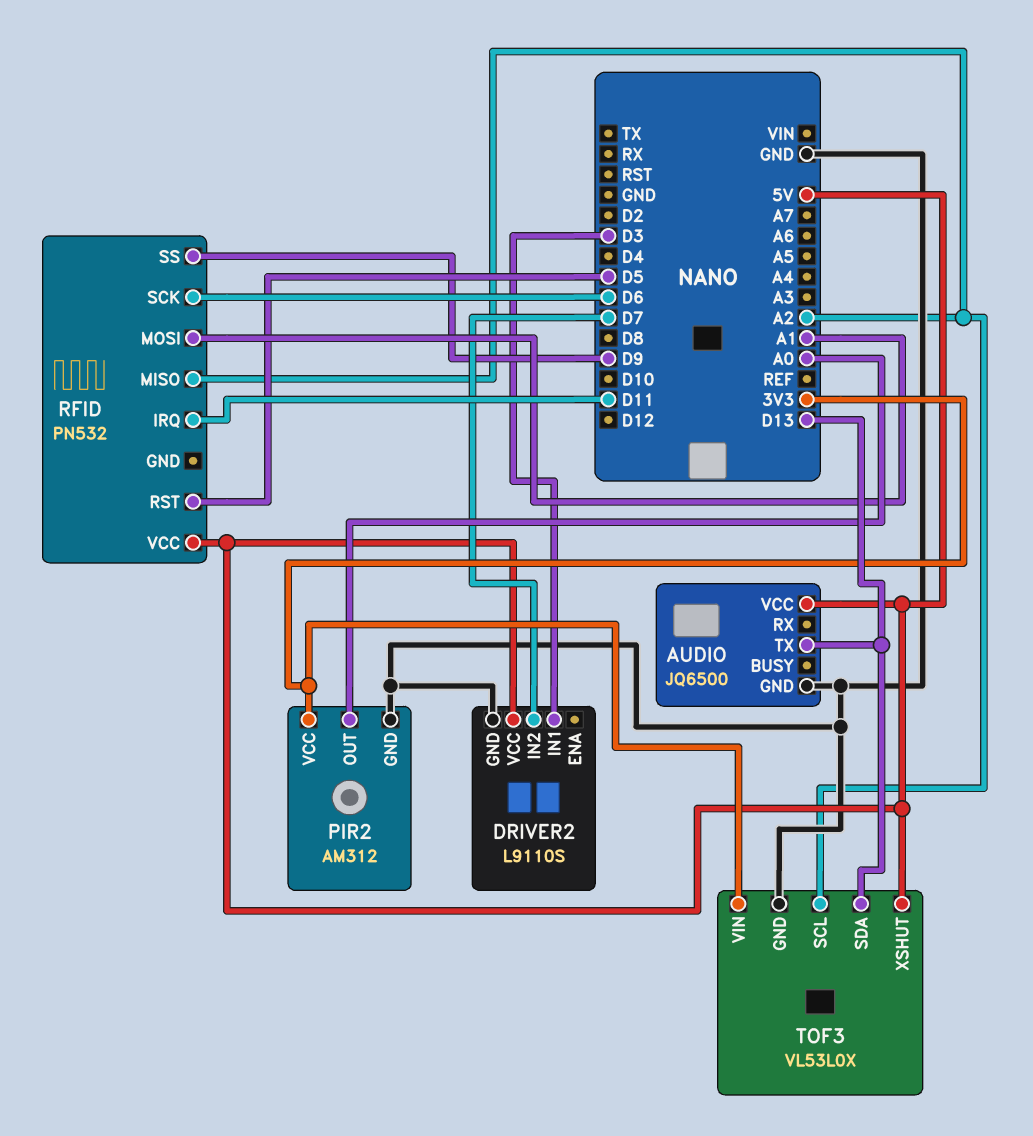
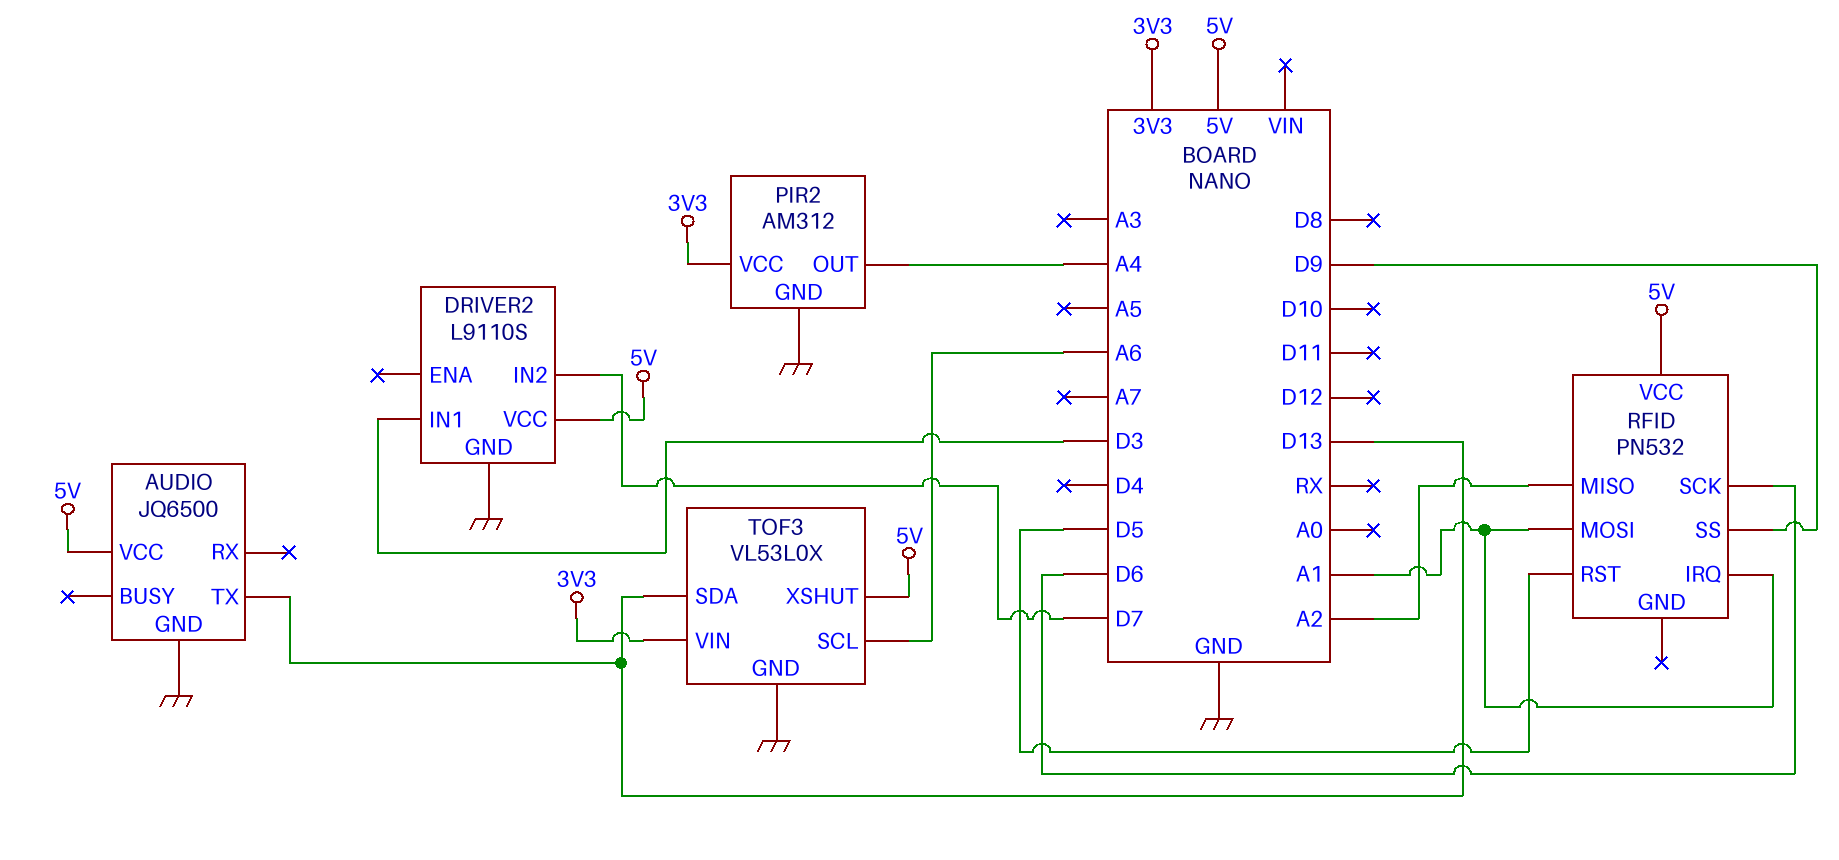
PIR2 pin OUT: A0 -> A4
RFID pin IRQ: D11 -> A1
TOF3 pin SCL: A2 -> A6

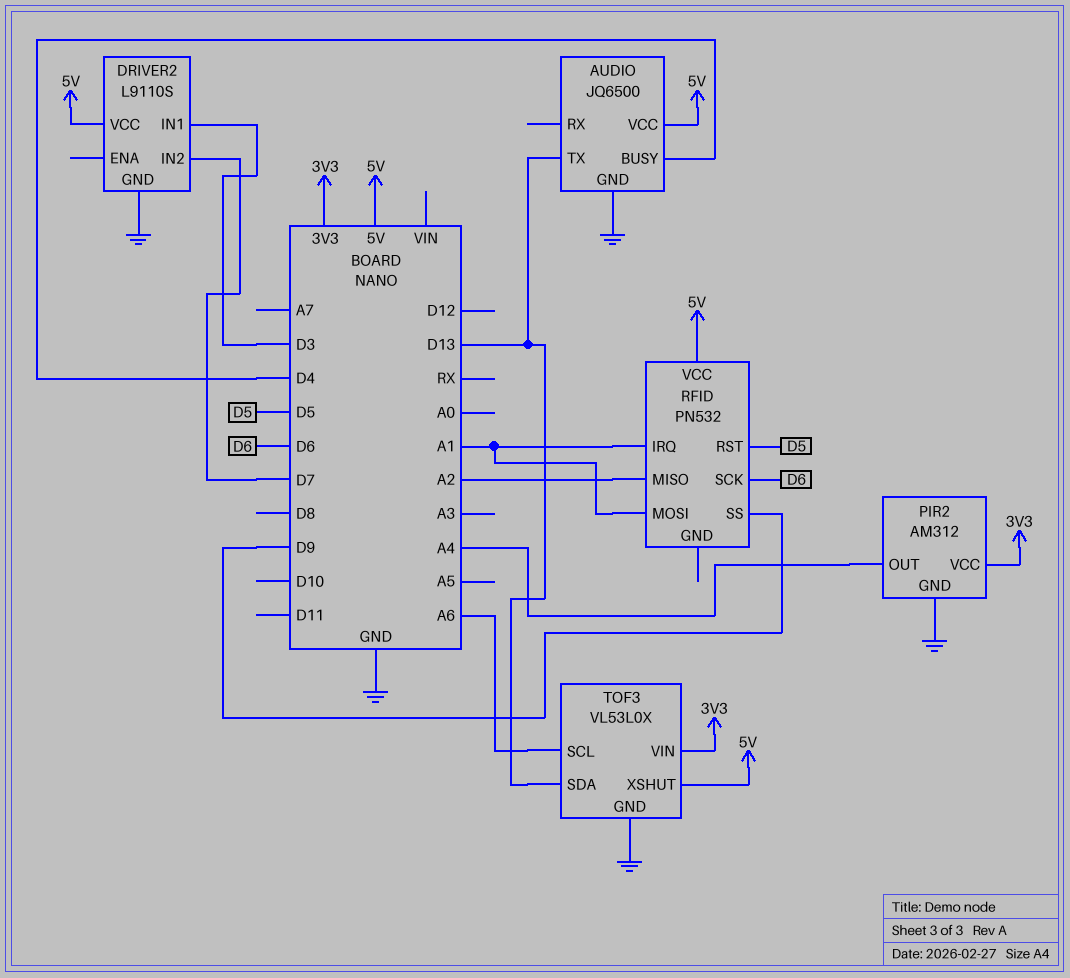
AUDIO pin BUSY: none -> D4

